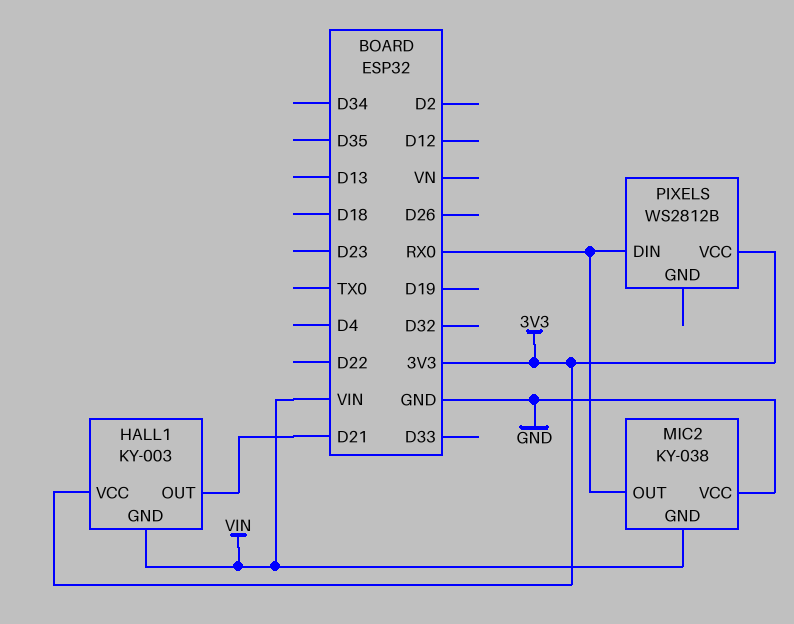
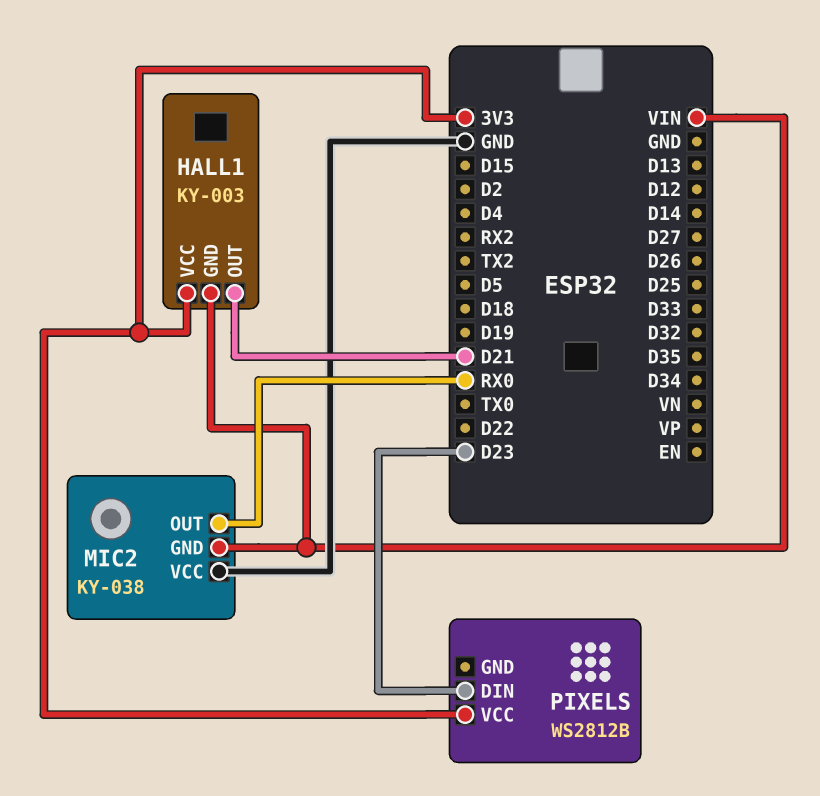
PIXELS pin DIN: RX0 -> D23

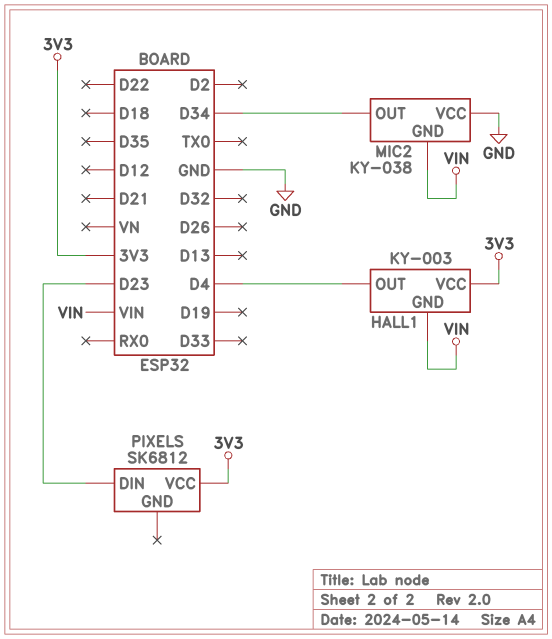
HALL1 pin OUT: D21 -> D4
MIC2 pin OUT: RX0 -> D34
PIXELS: WS2812B -> SK6812

